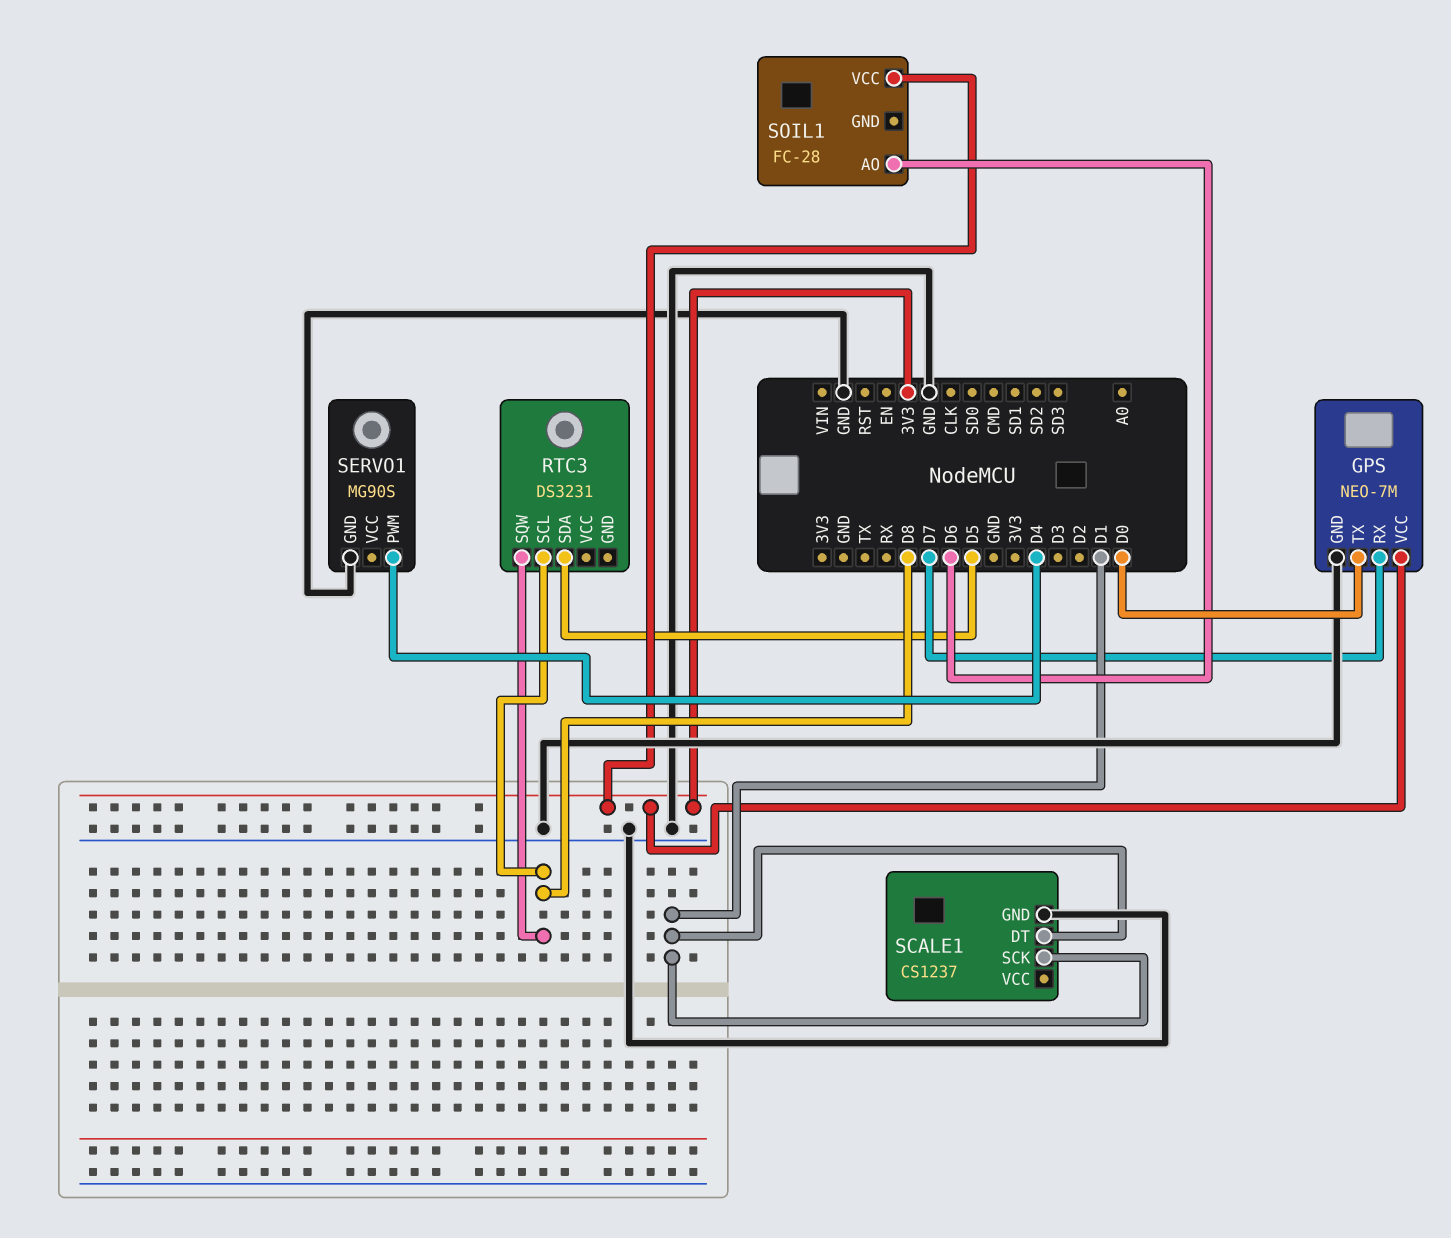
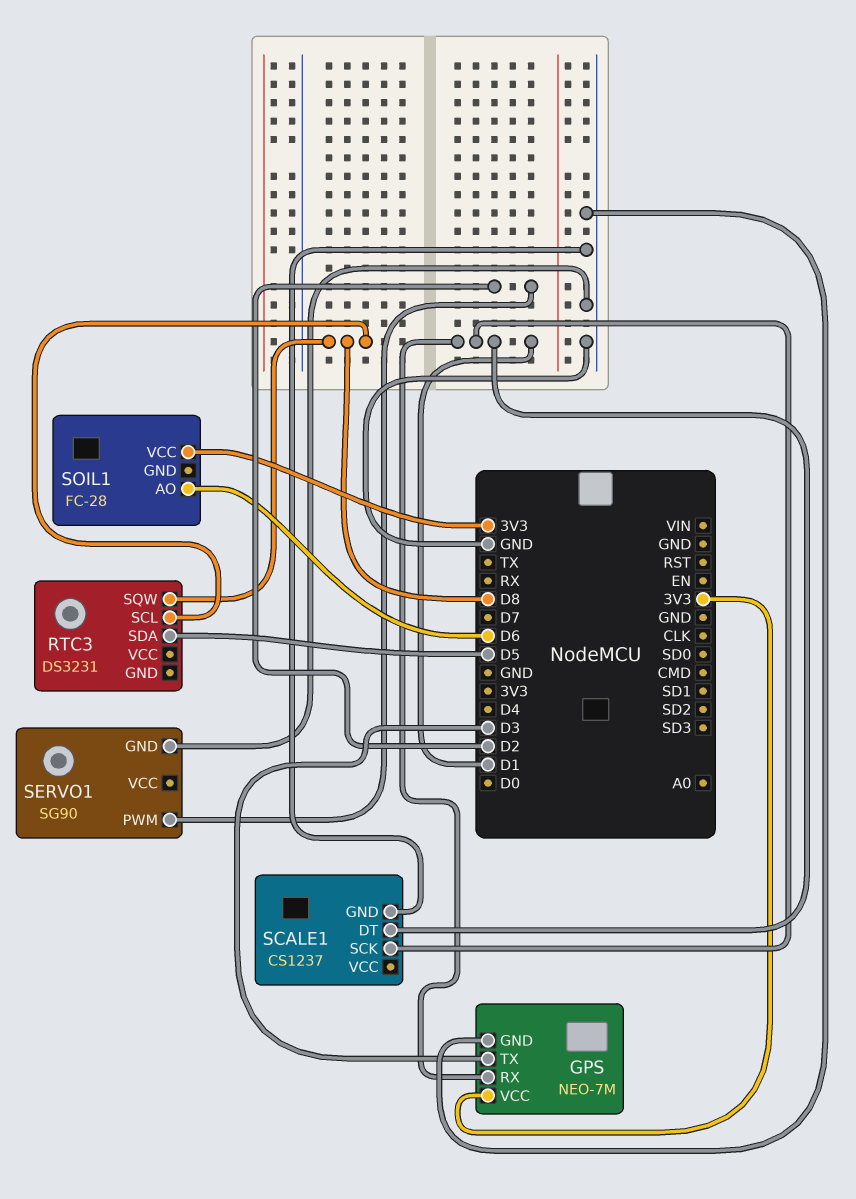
GPS pin RX: D7 -> D1
GPS pin TX: D0 -> D3
SERVO1: MG90S -> SG90
SERVO1 pin PWM: D4 -> D2

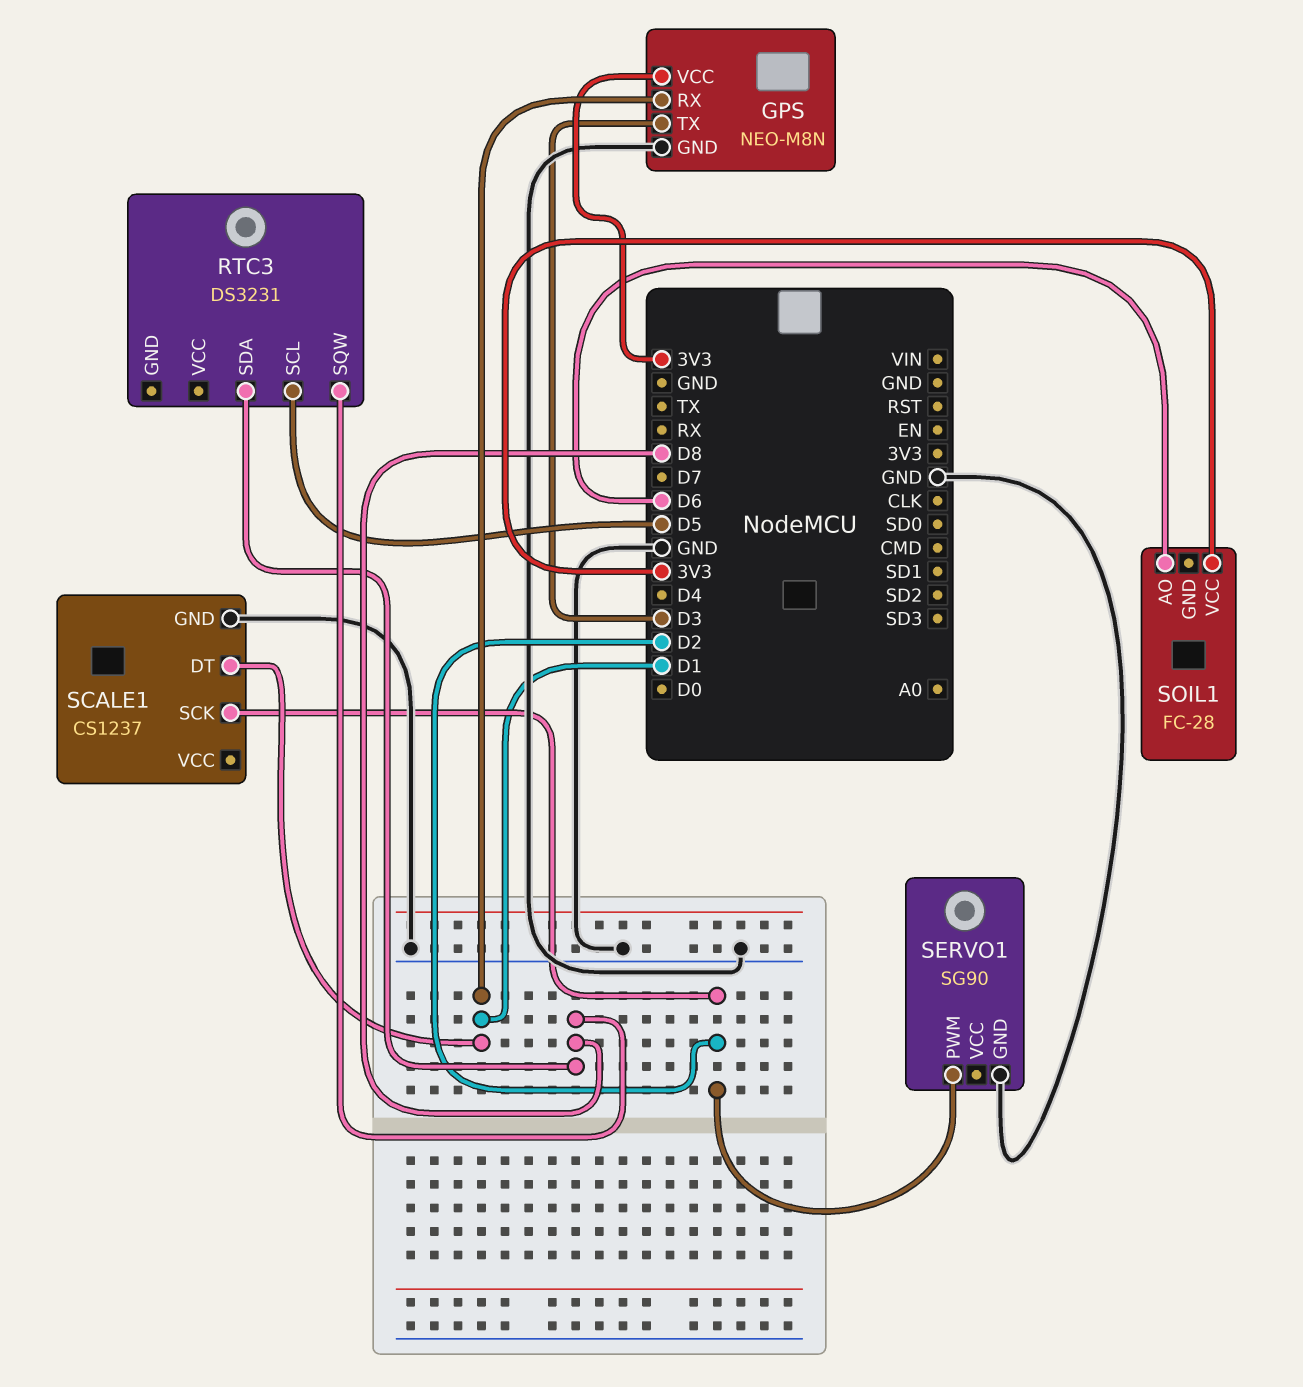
GPS: NEO-7M -> NEO-M8N
RTC3 pin SCL: D8 -> D5
RTC3 pin SDA: D5 -> D8
SCALE1 pin SCK: D1 -> D2

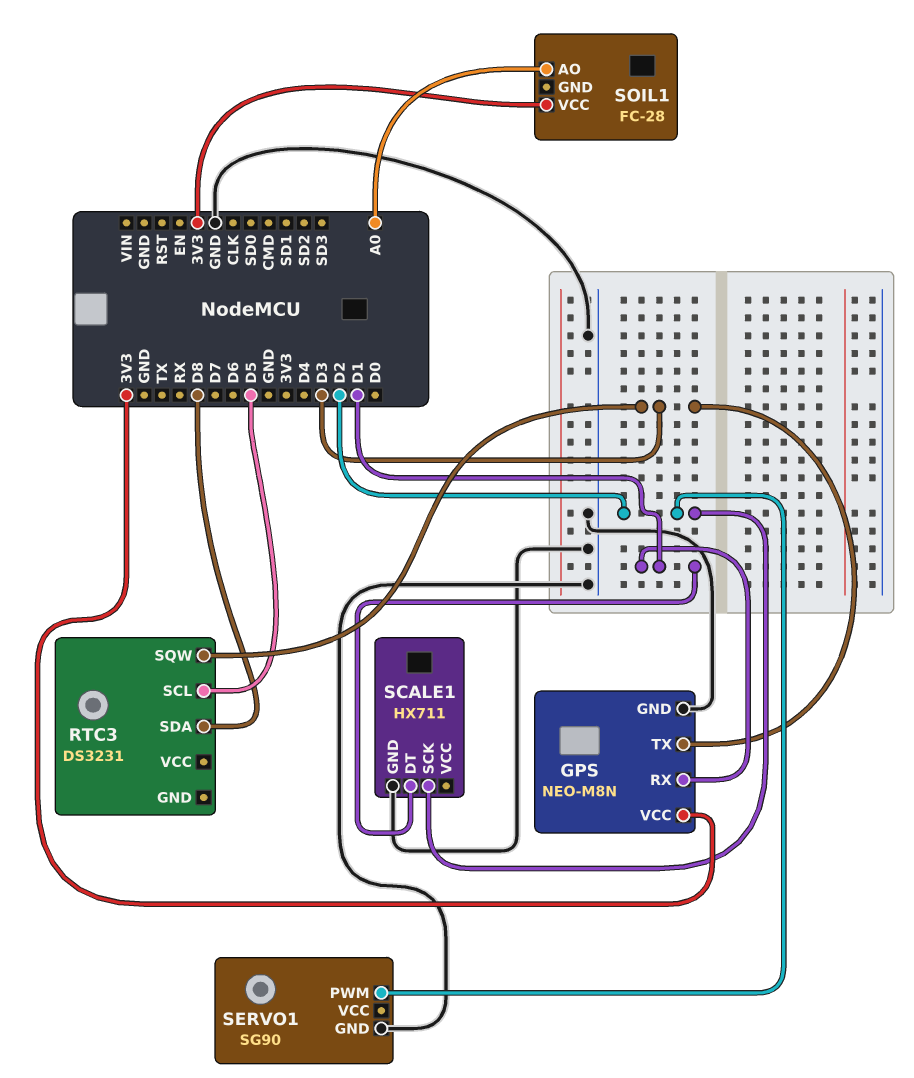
RTC3 pin SQW: D8 -> D3
SCALE1: CS1237 -> HX711
SOIL1 pin AO: D6 -> A0

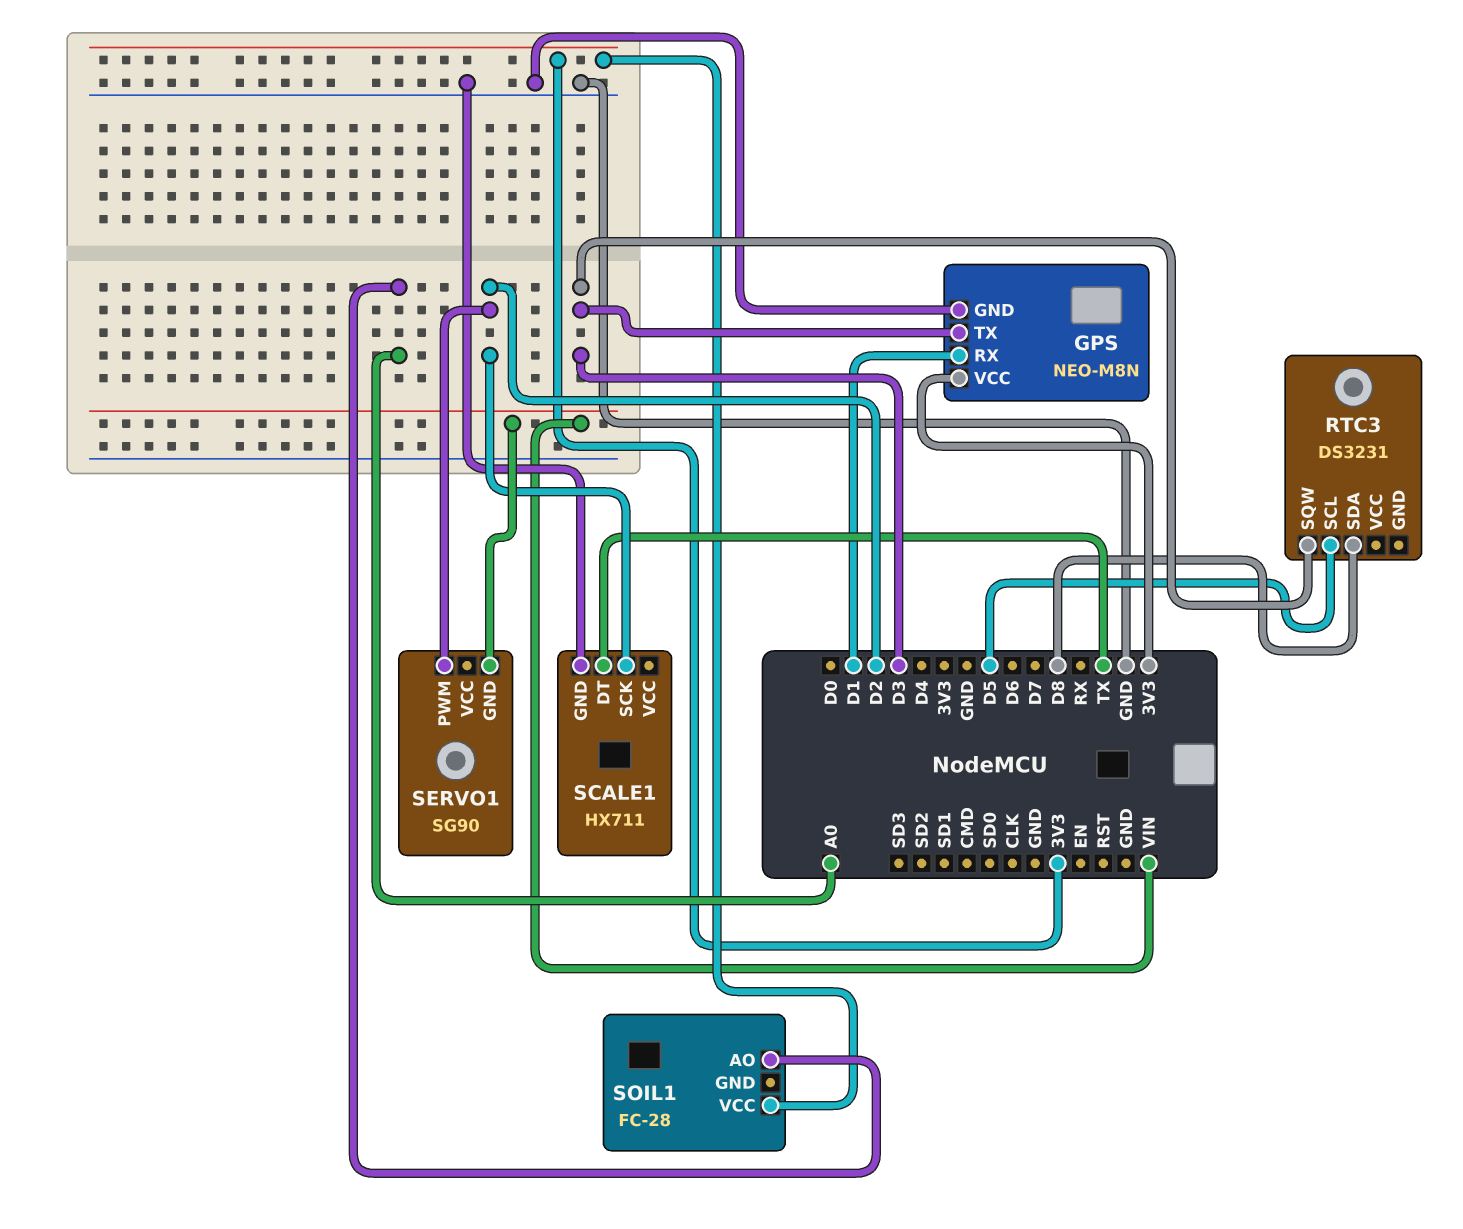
SCALE1 pin DT: D1 -> TX
SERVO1 pin GND: GND -> VIN

